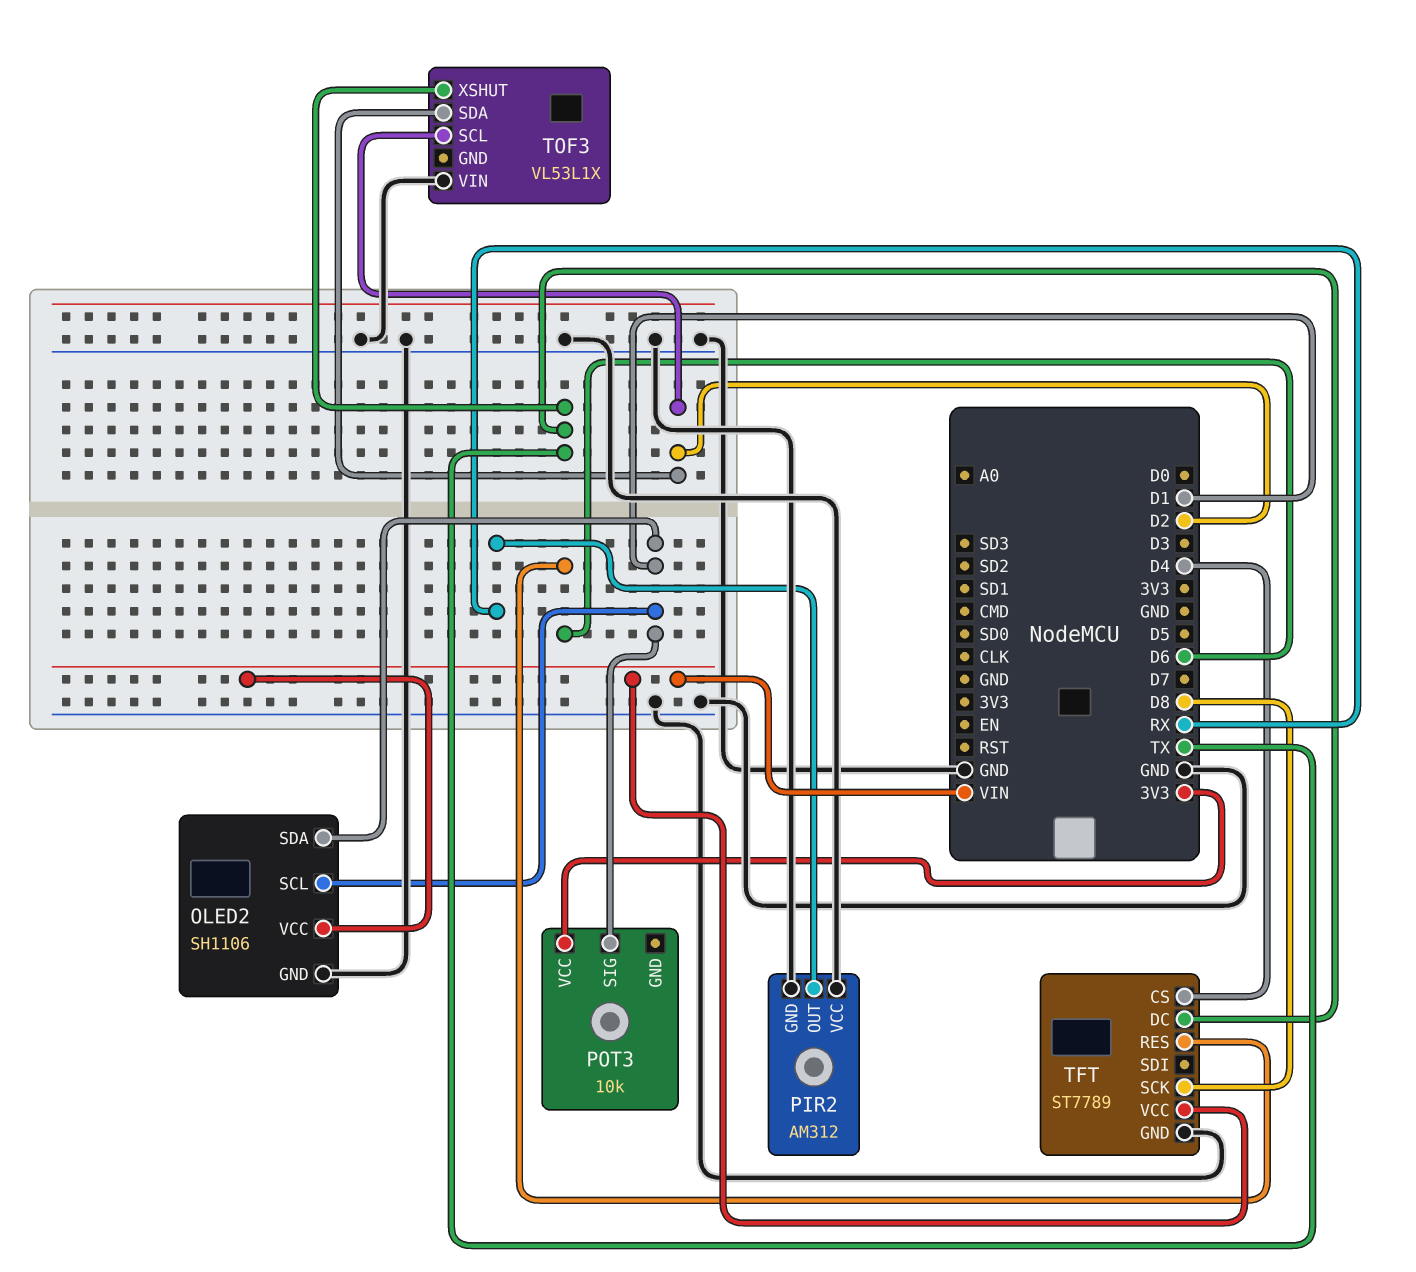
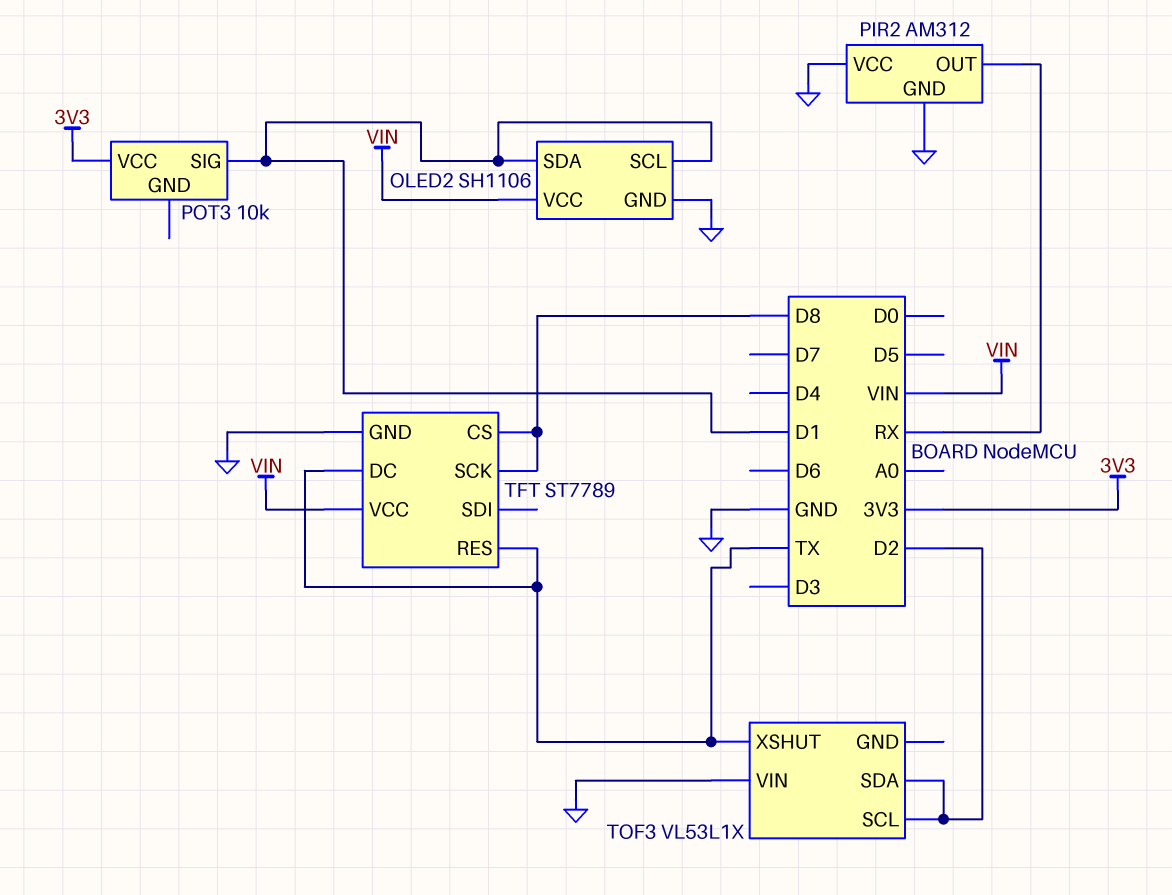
TFT pin CS: D4 -> D8
TFT pin RES: D6 -> TX

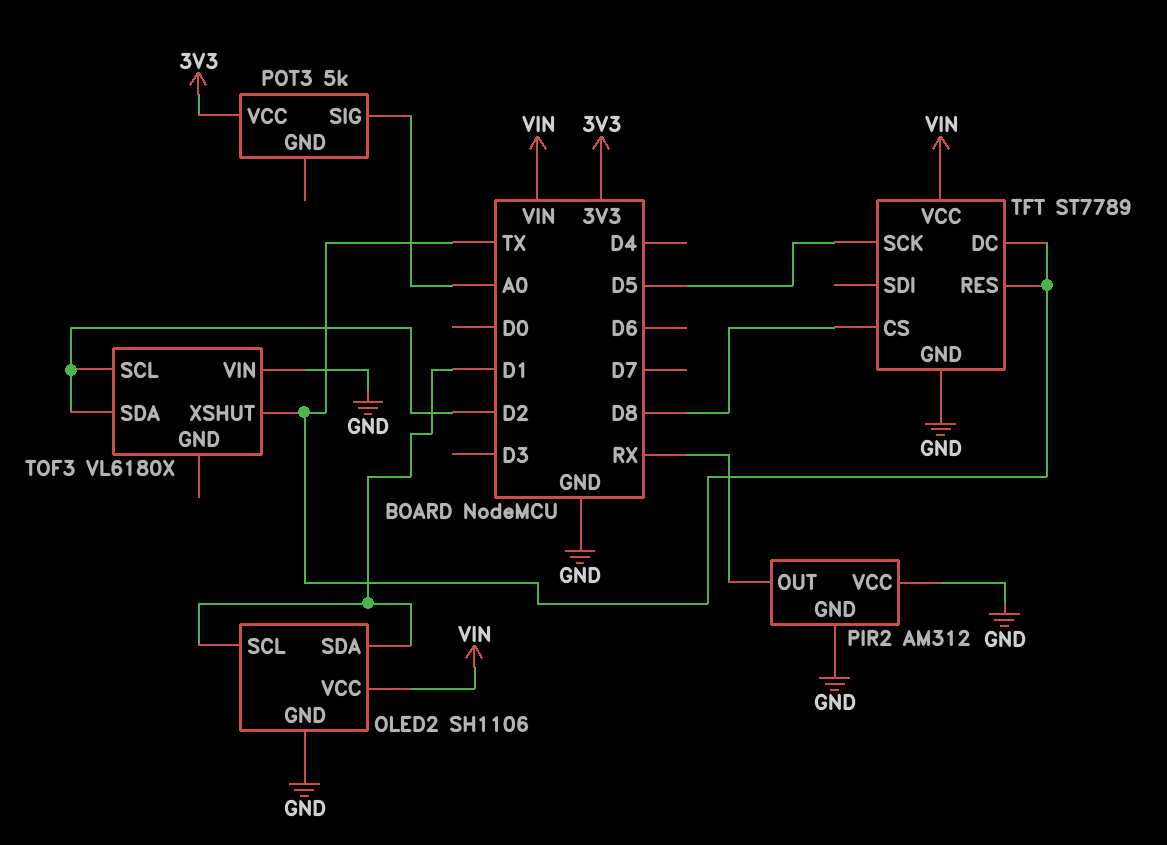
POT3: 10k -> 5k
POT3 pin SIG: D1 -> A0
TFT pin SCK: D8 -> D5
TOF3: VL53L1X -> VL6180X

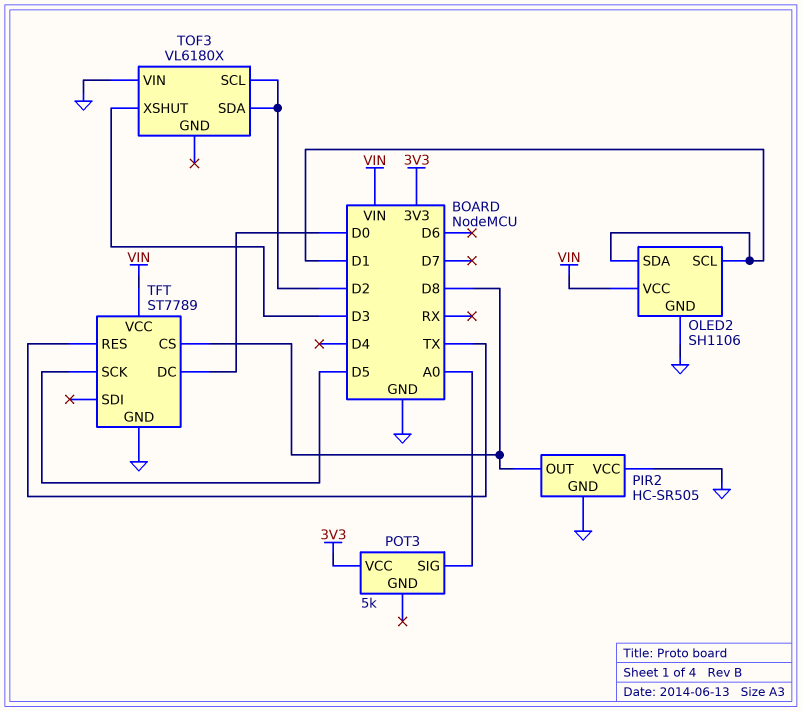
PIR2: AM312 -> HC-SR505
PIR2 pin OUT: RX -> D8
TFT pin DC: TX -> D0
TOF3 pin XSHUT: TX -> D3

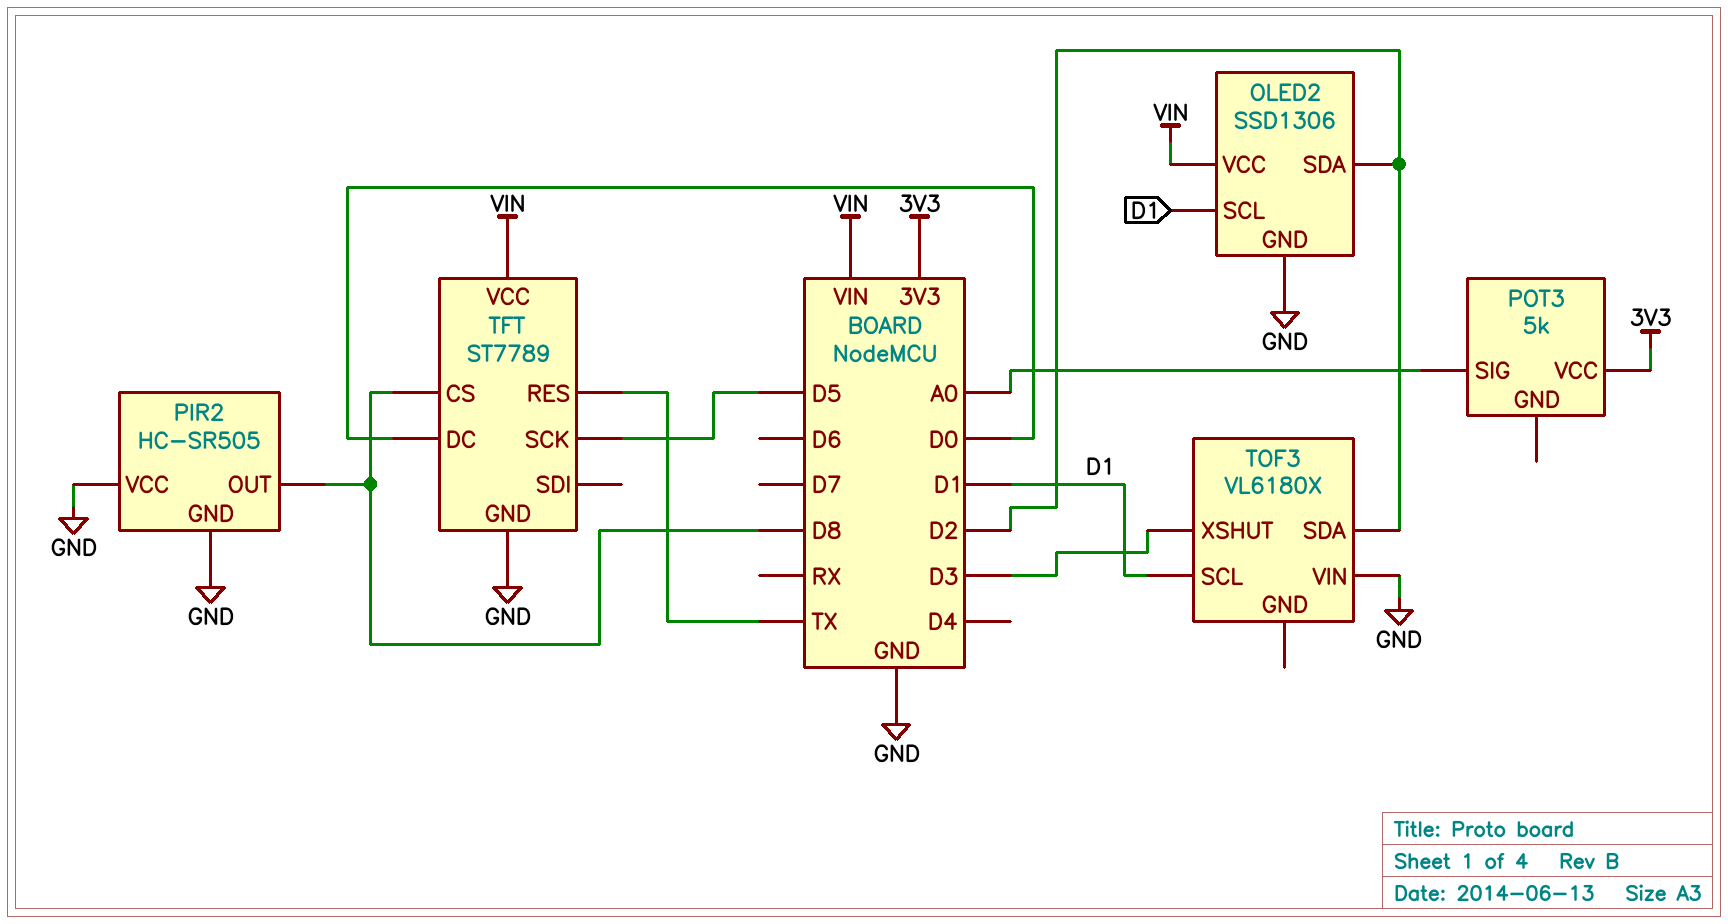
OLED2: SH1106 -> SSD1306
OLED2 pin SDA: D1 -> D2
TOF3 pin SCL: D2 -> D1

